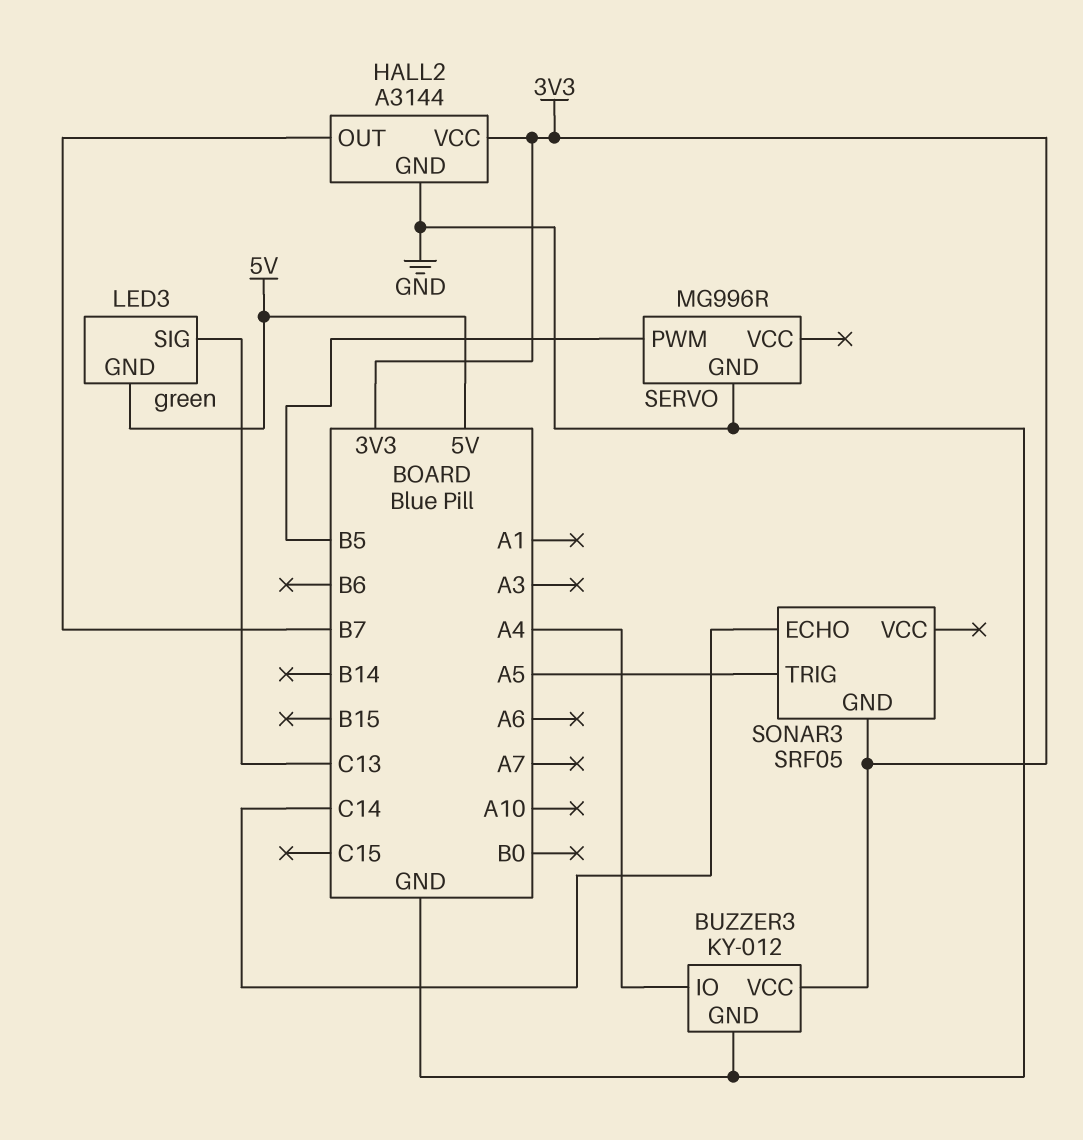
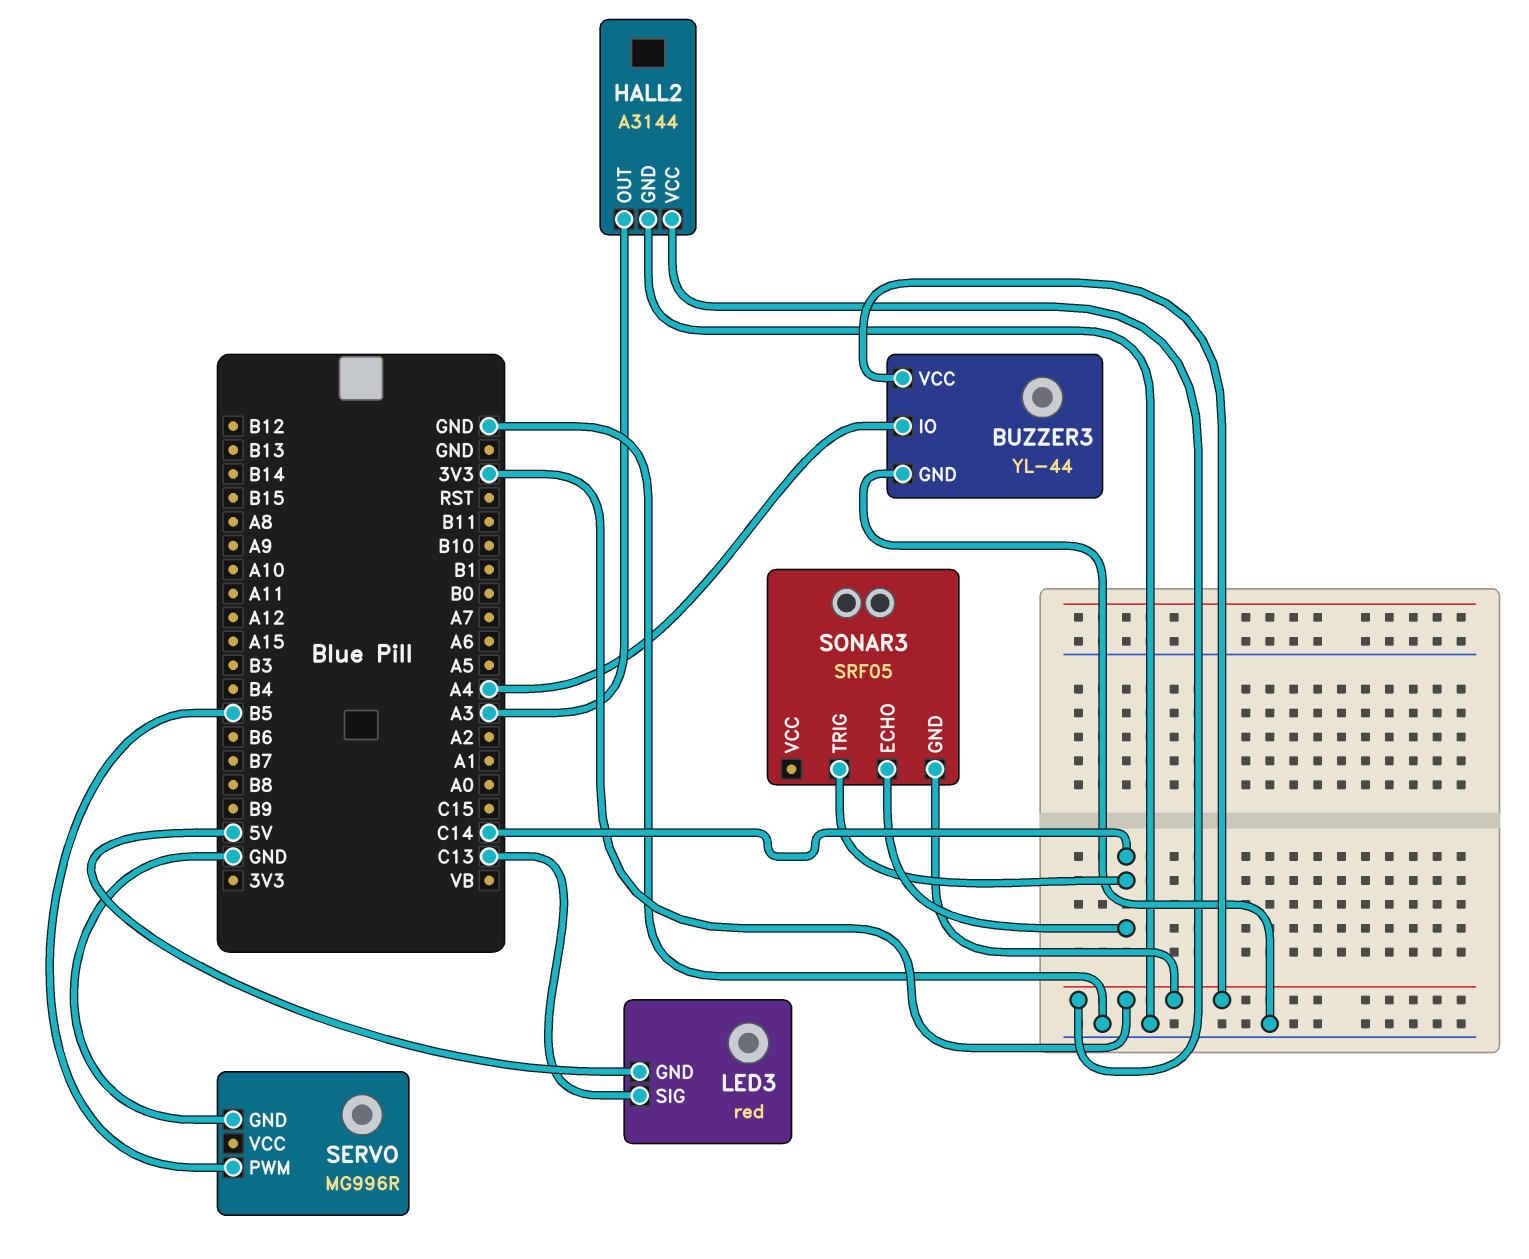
BUZZER3: KY-012 -> YL-44
HALL2 pin OUT: B7 -> A3
LED3: green -> red
SONAR3 pin TRIG: A5 -> C14

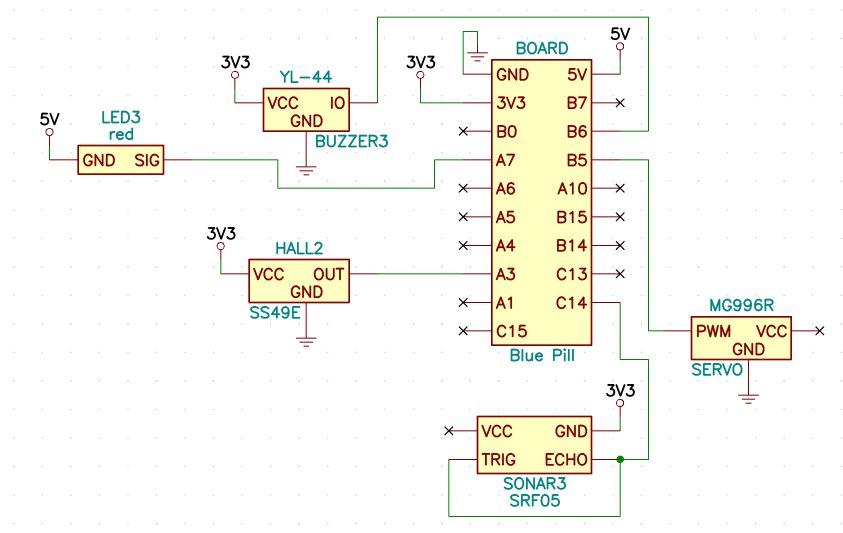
BUZZER3 pin IO: A4 -> B6
HALL2: A3144 -> SS49E
LED3 pin SIG: C13 -> A7

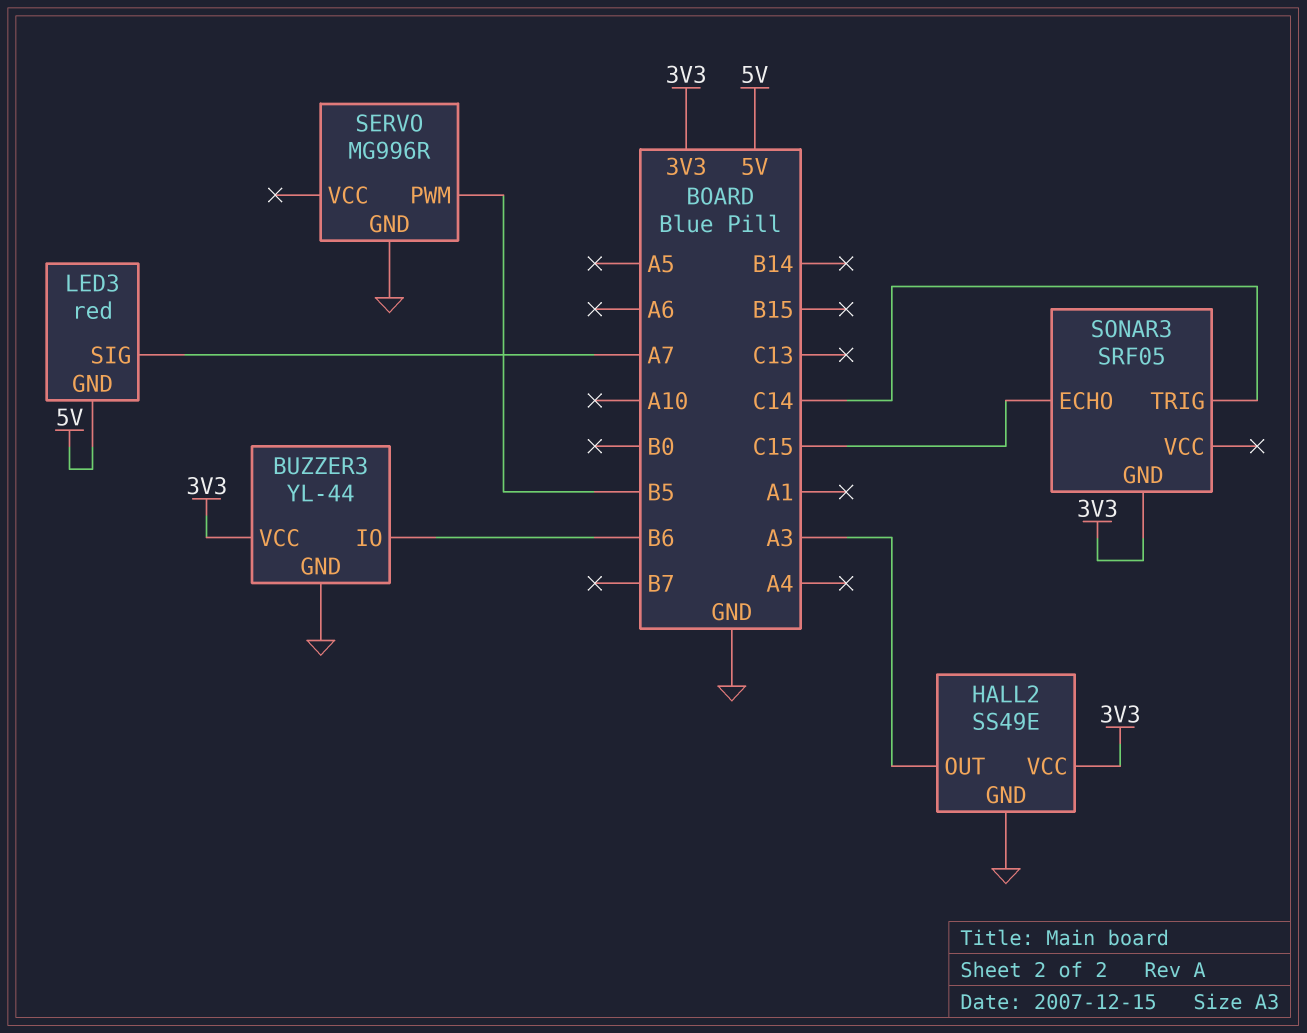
SONAR3 pin ECHO: C14 -> C15

